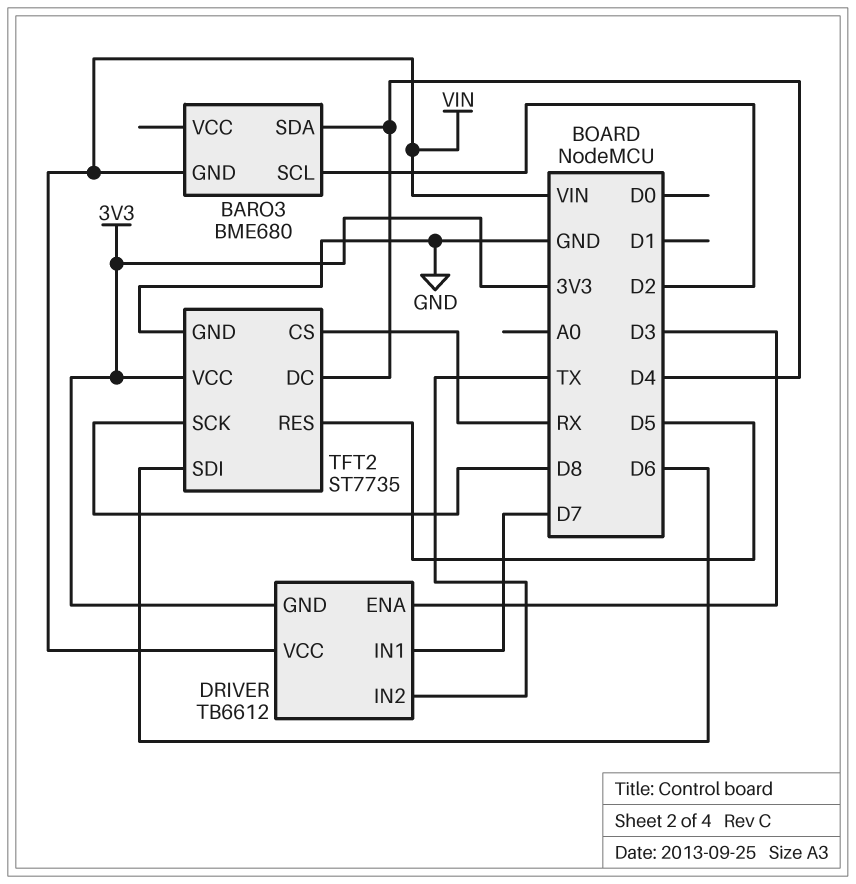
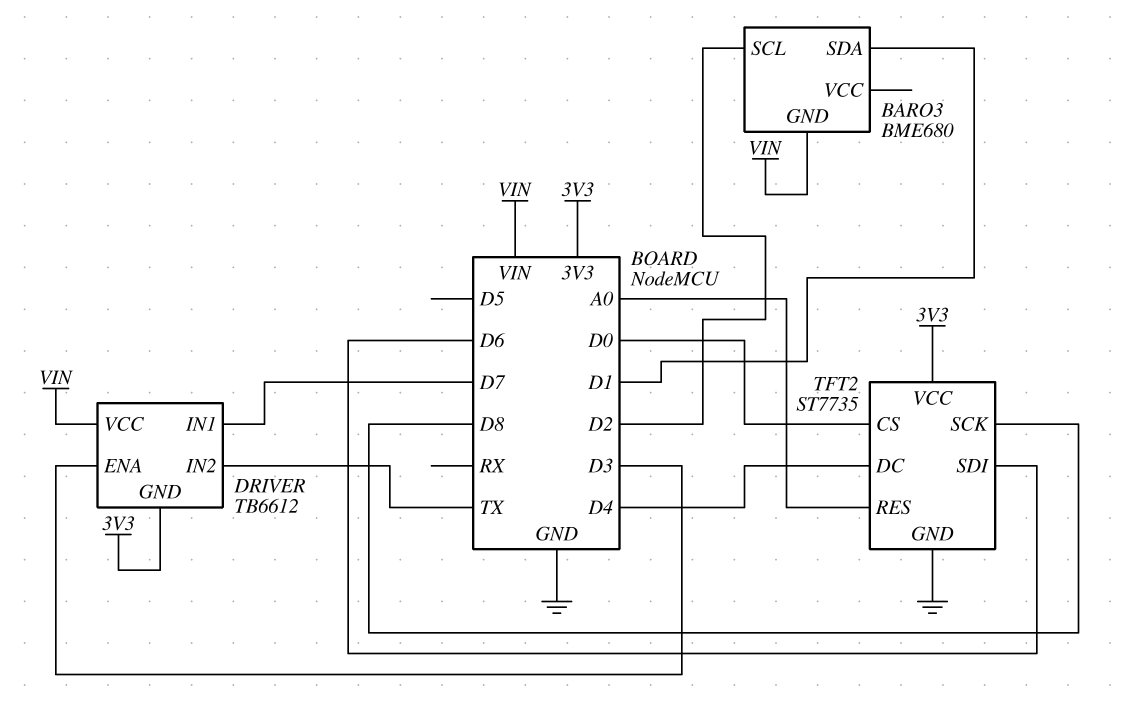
BARO3 pin SDA: D4 -> D1
TFT2 pin CS: RX -> D0
TFT2 pin RES: D5 -> A0

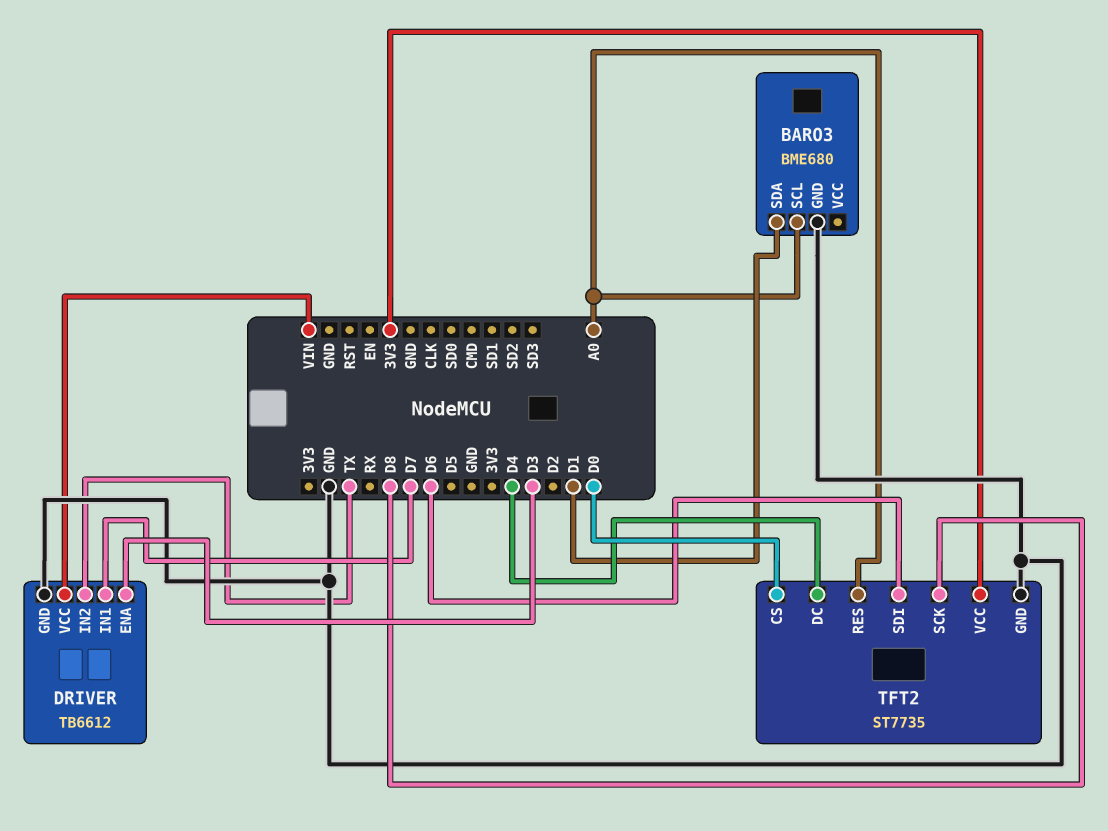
BARO3 pin GND: VIN -> GND
BARO3 pin SCL: D2 -> A0
DRIVER pin GND: 3V3 -> GND

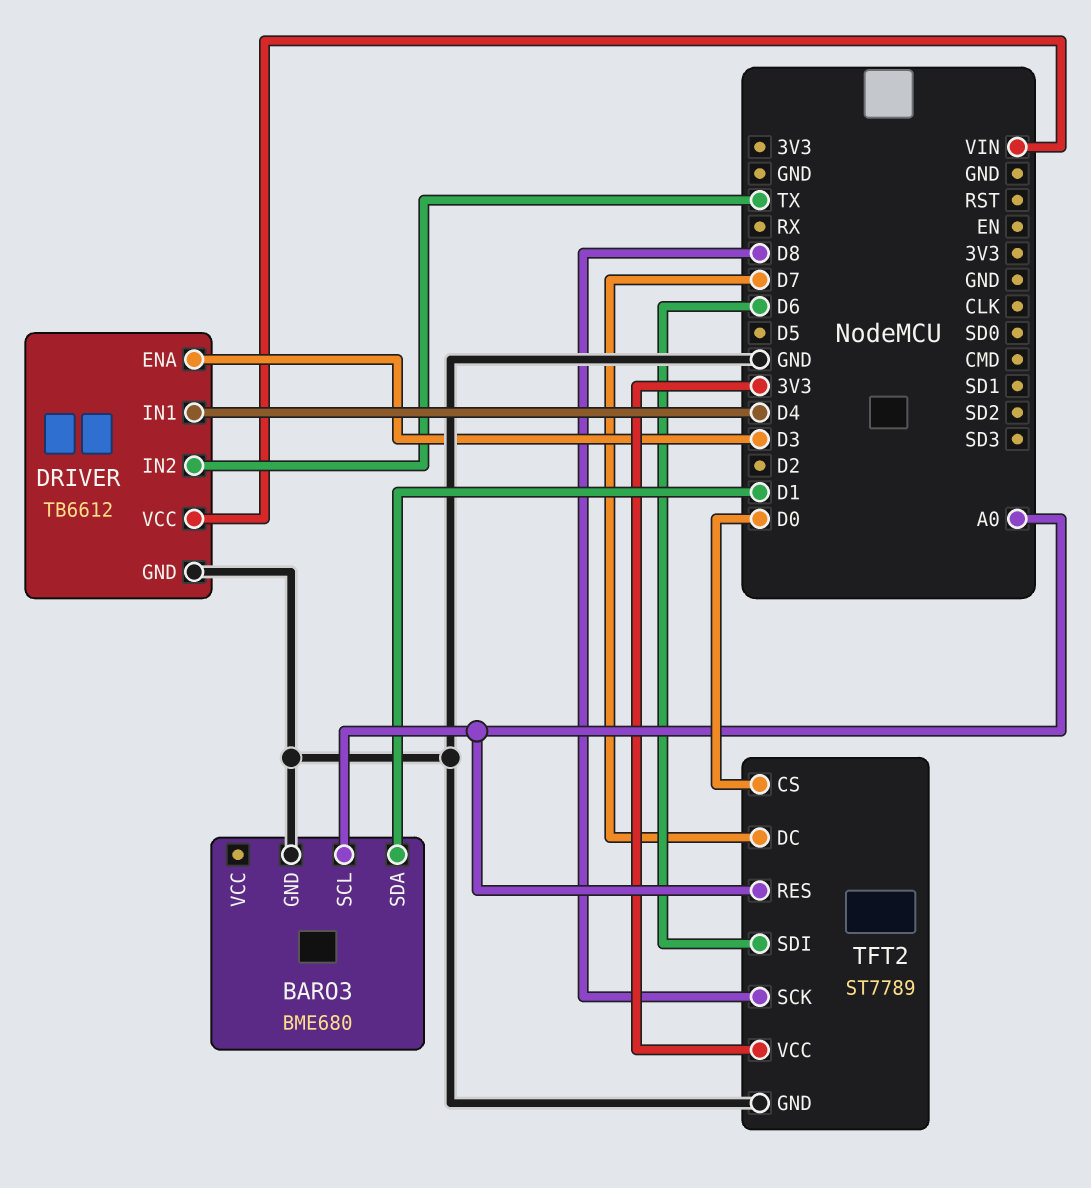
DRIVER pin IN1: D7 -> D4
TFT2: ST7735 -> ST7789
TFT2 pin DC: D4 -> D7

